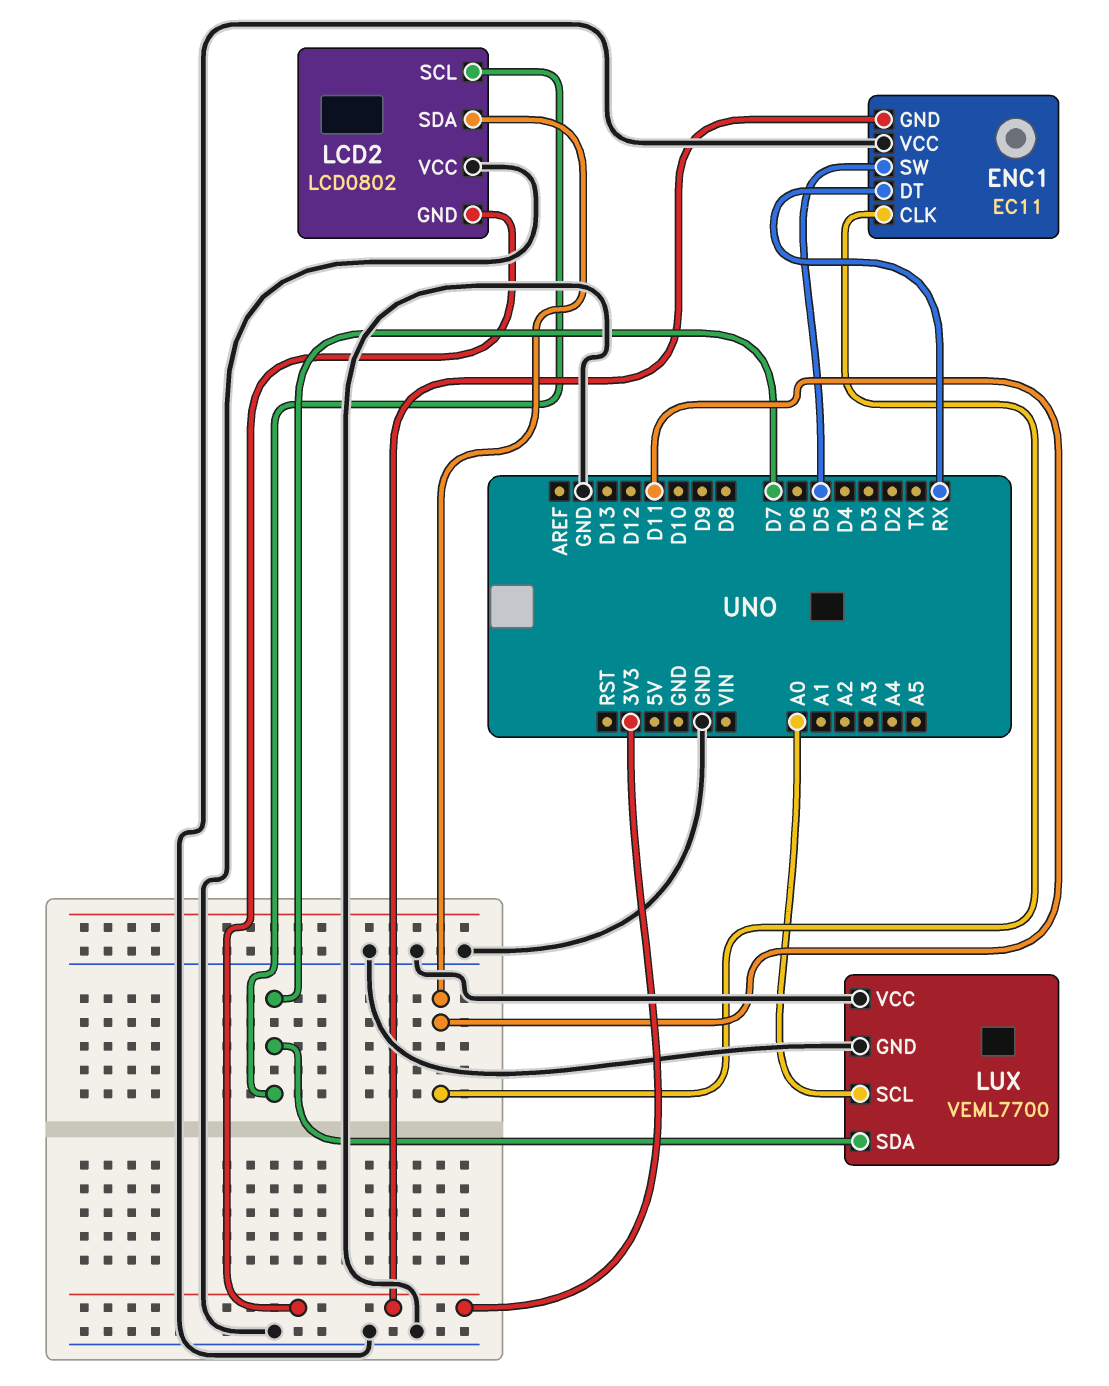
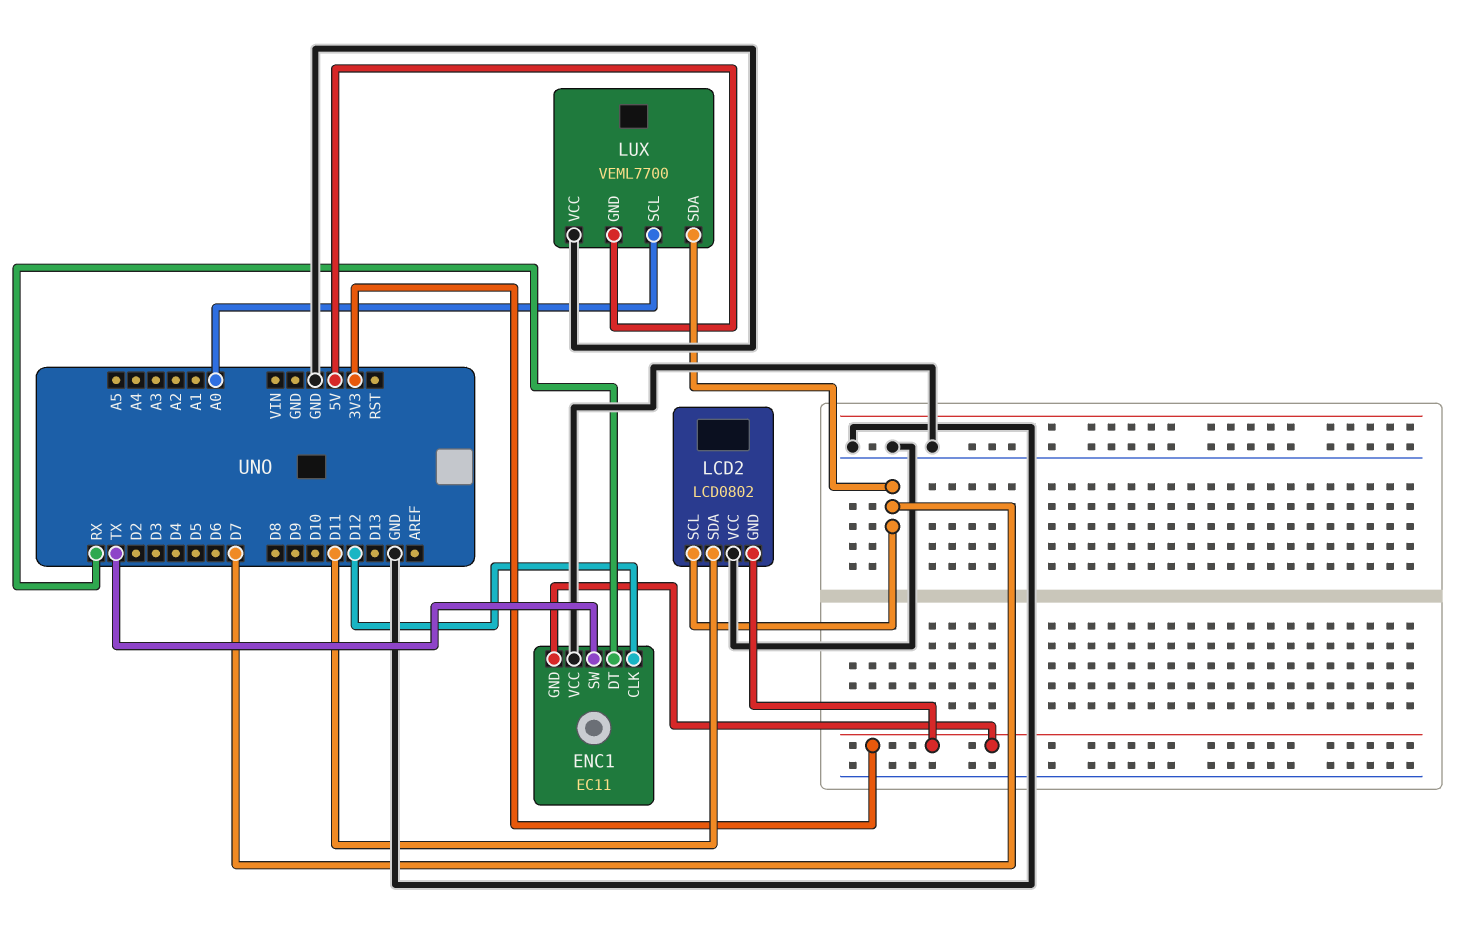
ENC1 pin CLK: D11 -> D12
ENC1 pin SW: D5 -> TX
LUX pin GND: GND -> 5V

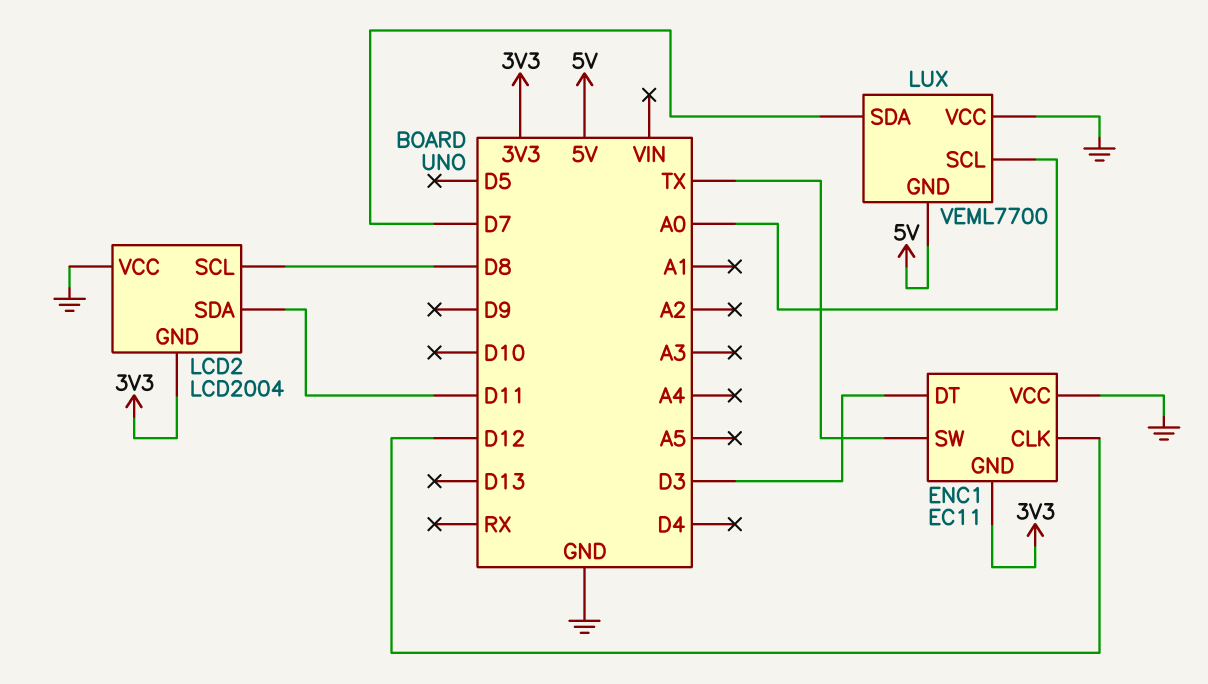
ENC1 pin DT: RX -> D3
LCD2: LCD0802 -> LCD2004
LCD2 pin SCL: D7 -> D8

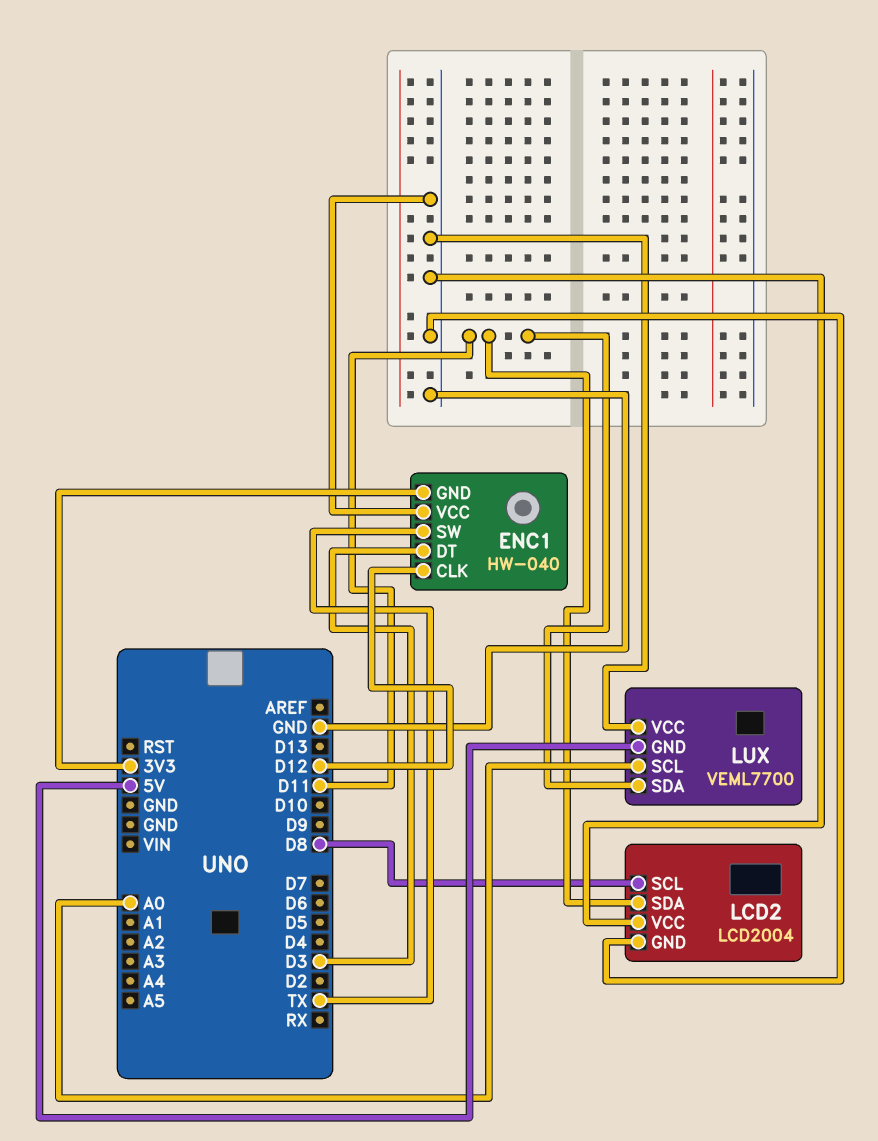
ENC1: EC11 -> HW-040
LCD2 pin GND: 3V3 -> GND
LUX pin SDA: D7 -> D11

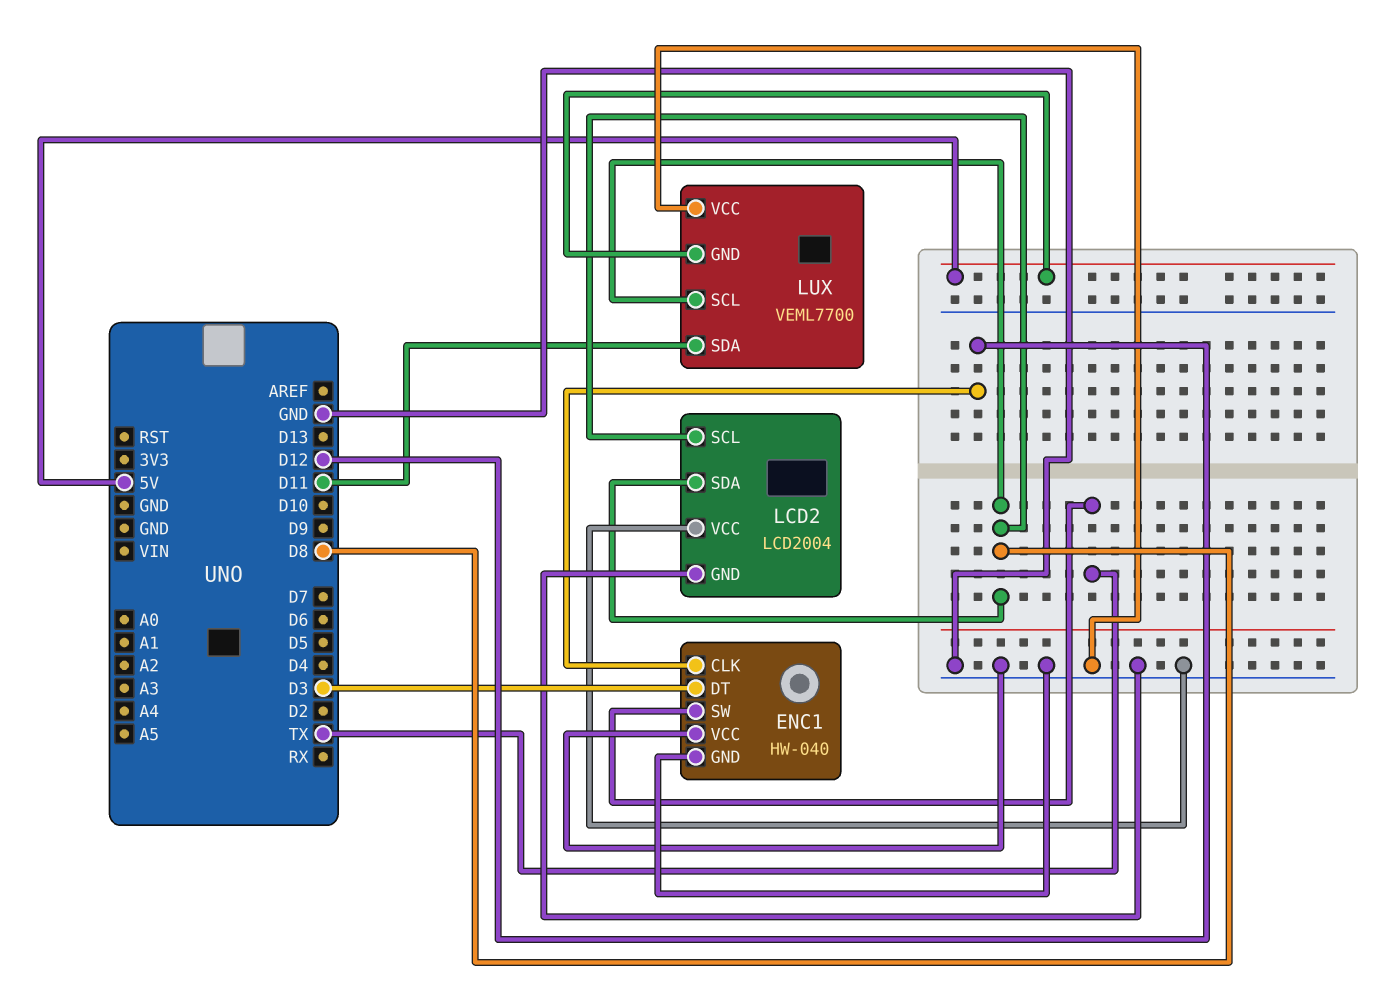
ENC1 pin GND: 3V3 -> GND
LCD2 pin SDA: D11 -> D8
LUX pin SCL: A0 -> D8

